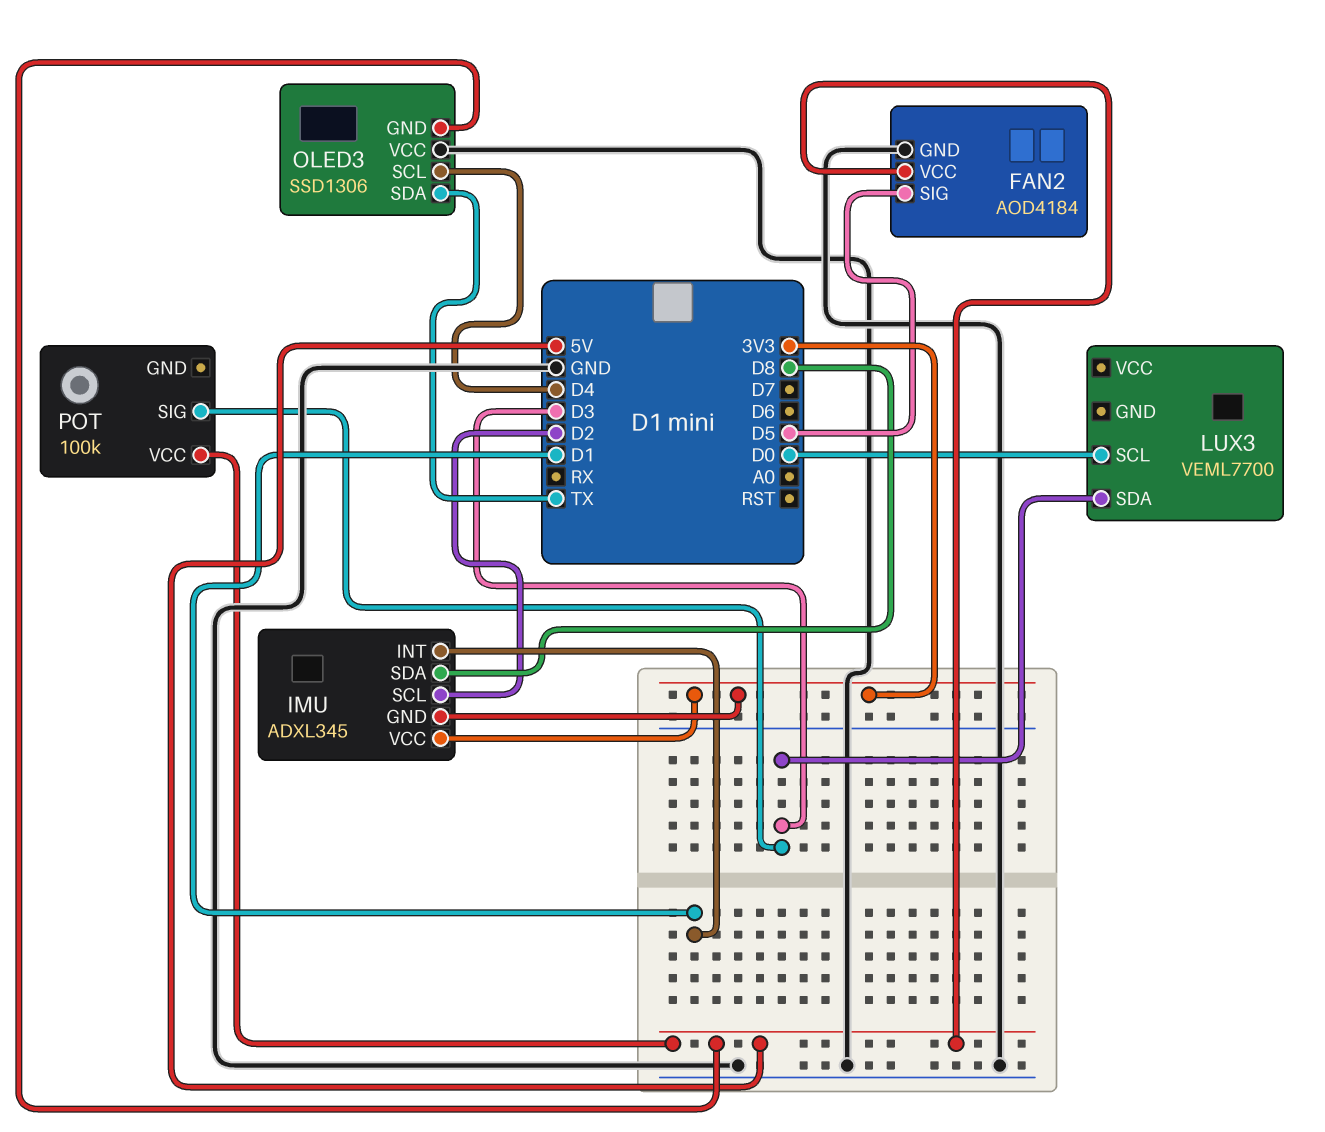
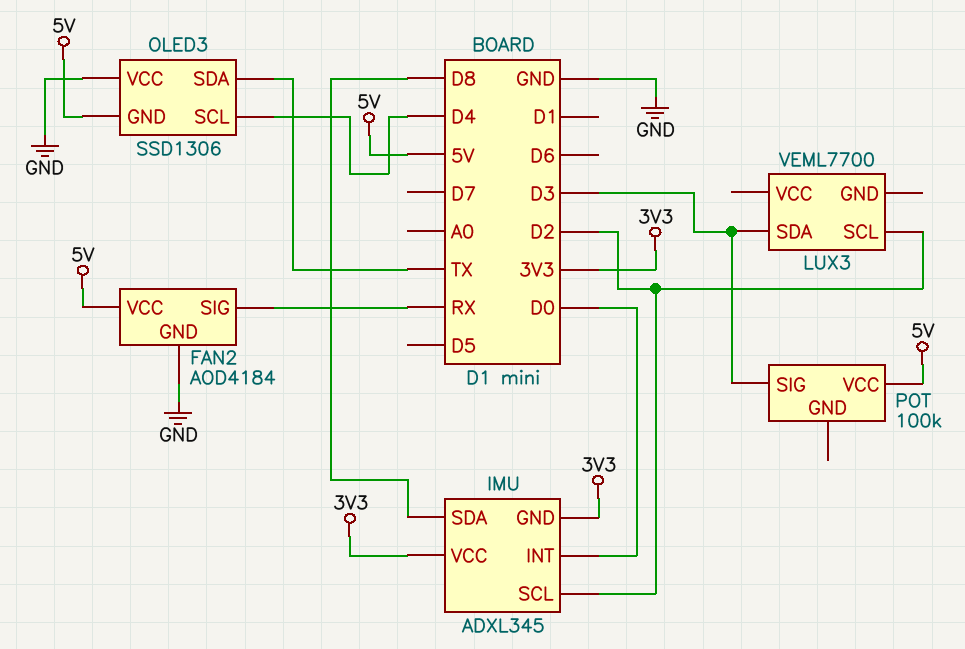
FAN2 pin SIG: D5 -> RX
IMU pin INT: D1 -> D0
LUX3 pin SCL: D0 -> D2

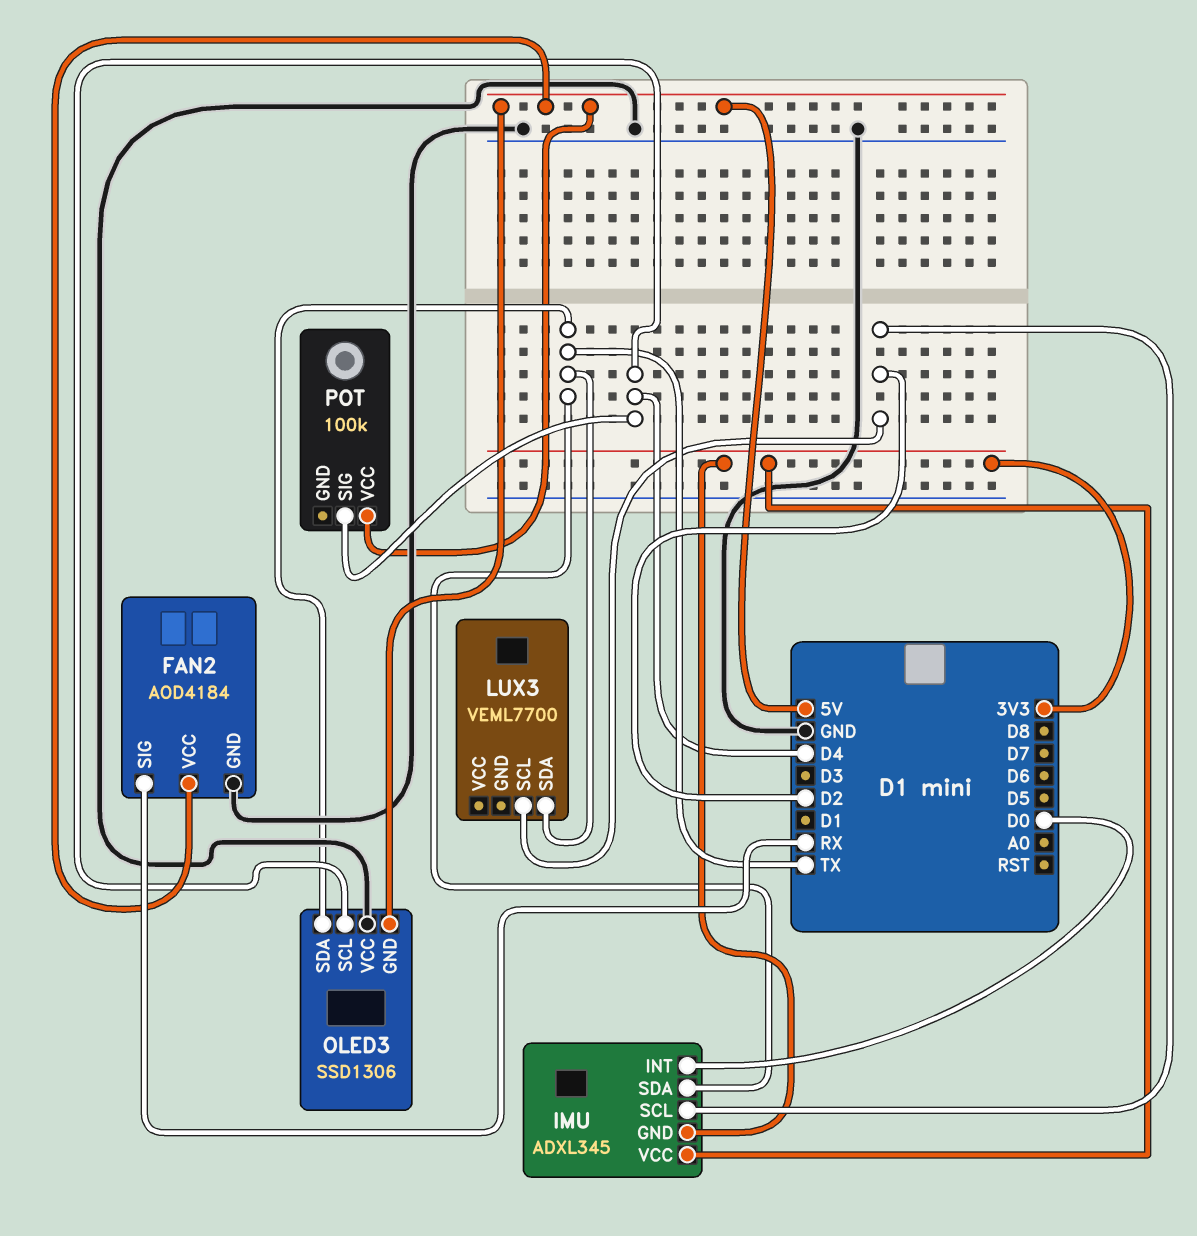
IMU pin SDA: D8 -> TX
LUX3 pin SDA: D3 -> TX
POT pin SIG: D3 -> D4

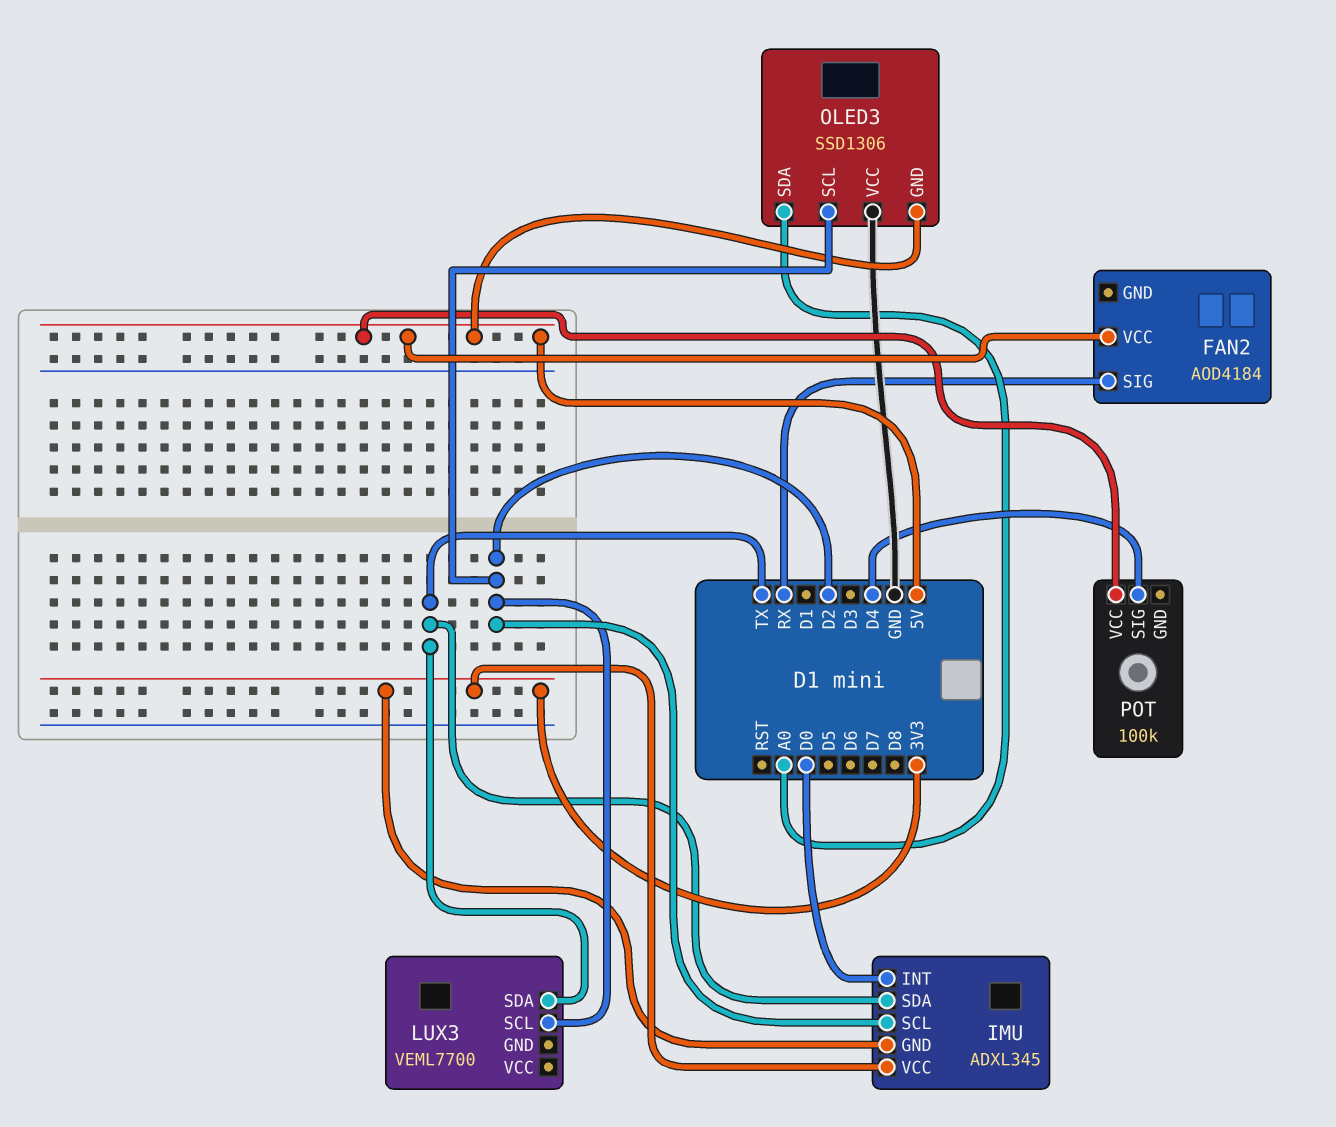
FAN2 pin GND: GND -> none
OLED3 pin SCL: D4 -> D2
OLED3 pin SDA: TX -> A0

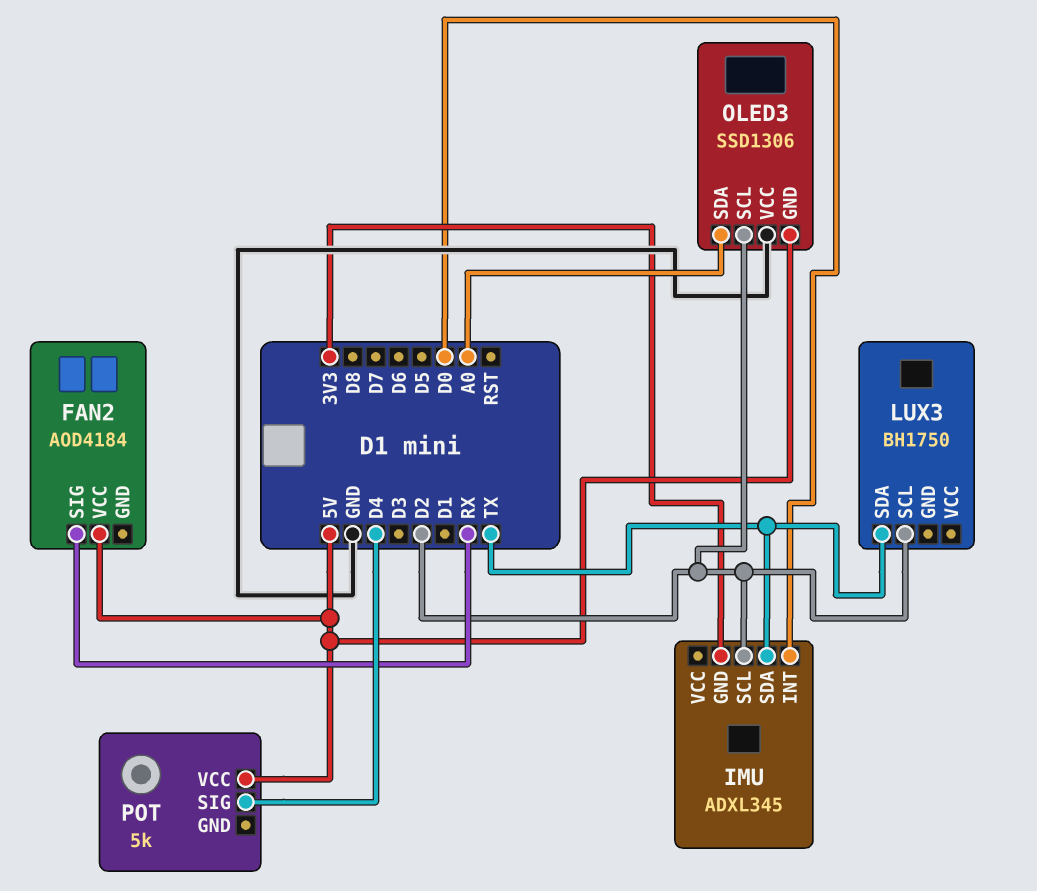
IMU pin VCC: 3V3 -> none
LUX3: VEML7700 -> BH1750
POT: 100k -> 5k

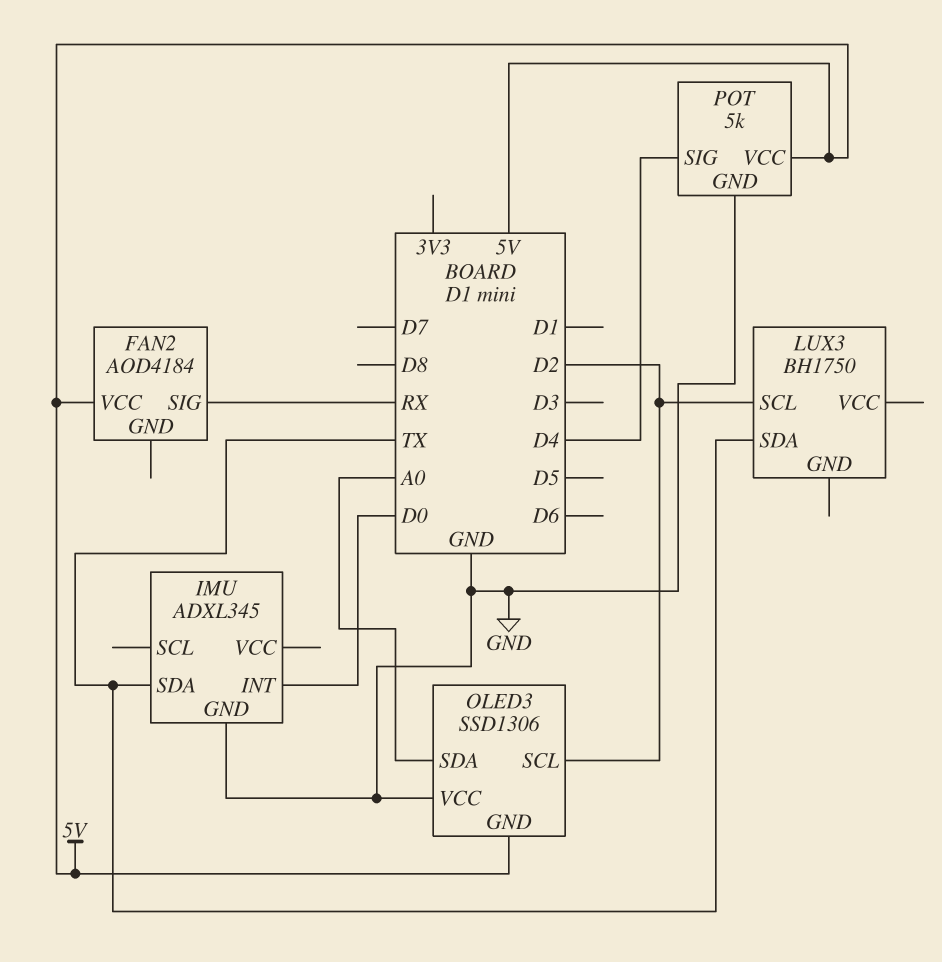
IMU pin GND: 3V3 -> GND
IMU pin SCL: D2 -> none
POT pin GND: none -> GND

